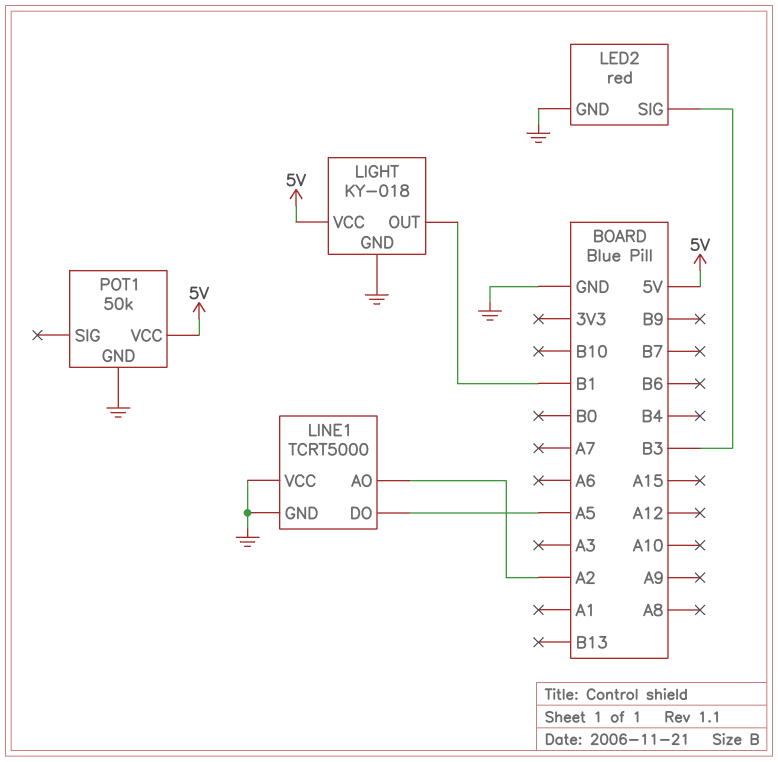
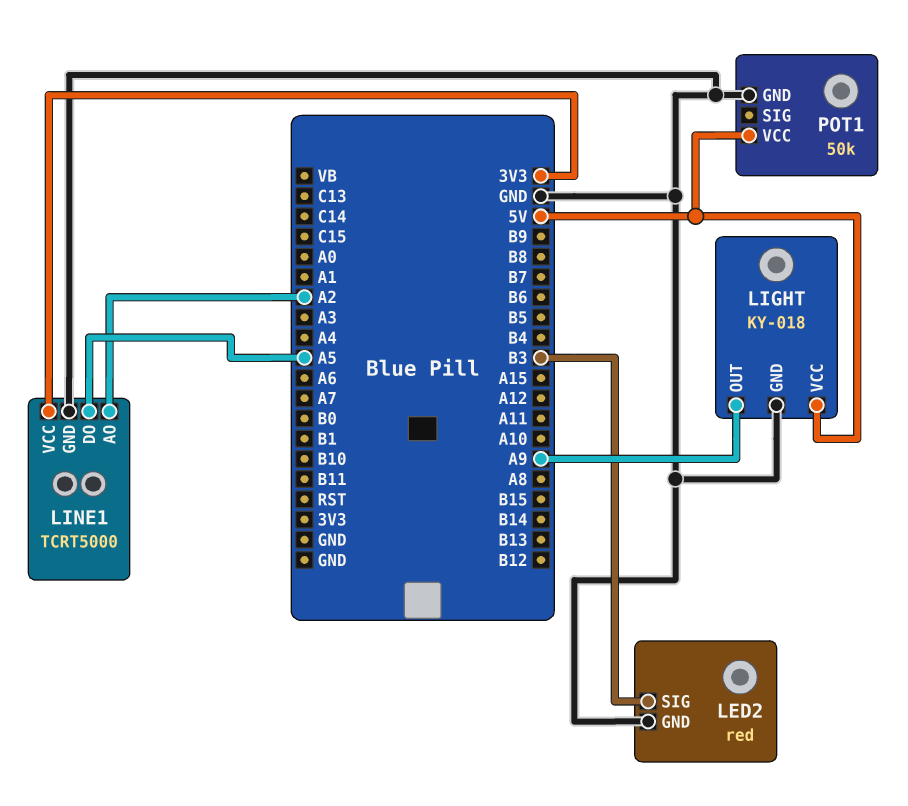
LIGHT pin OUT: B1 -> A9
LINE1 pin VCC: GND -> 3V3

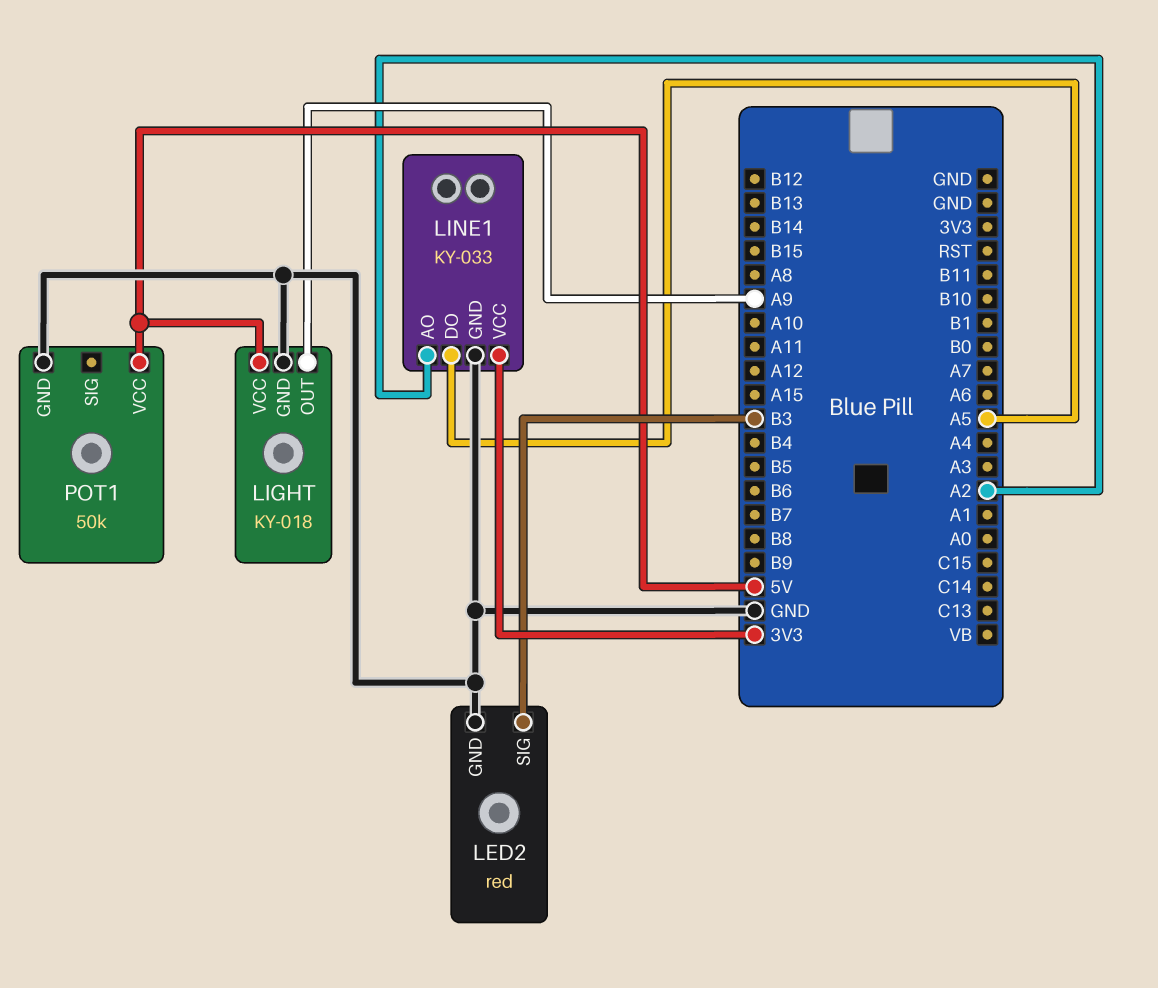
LINE1: TCRT5000 -> KY-033

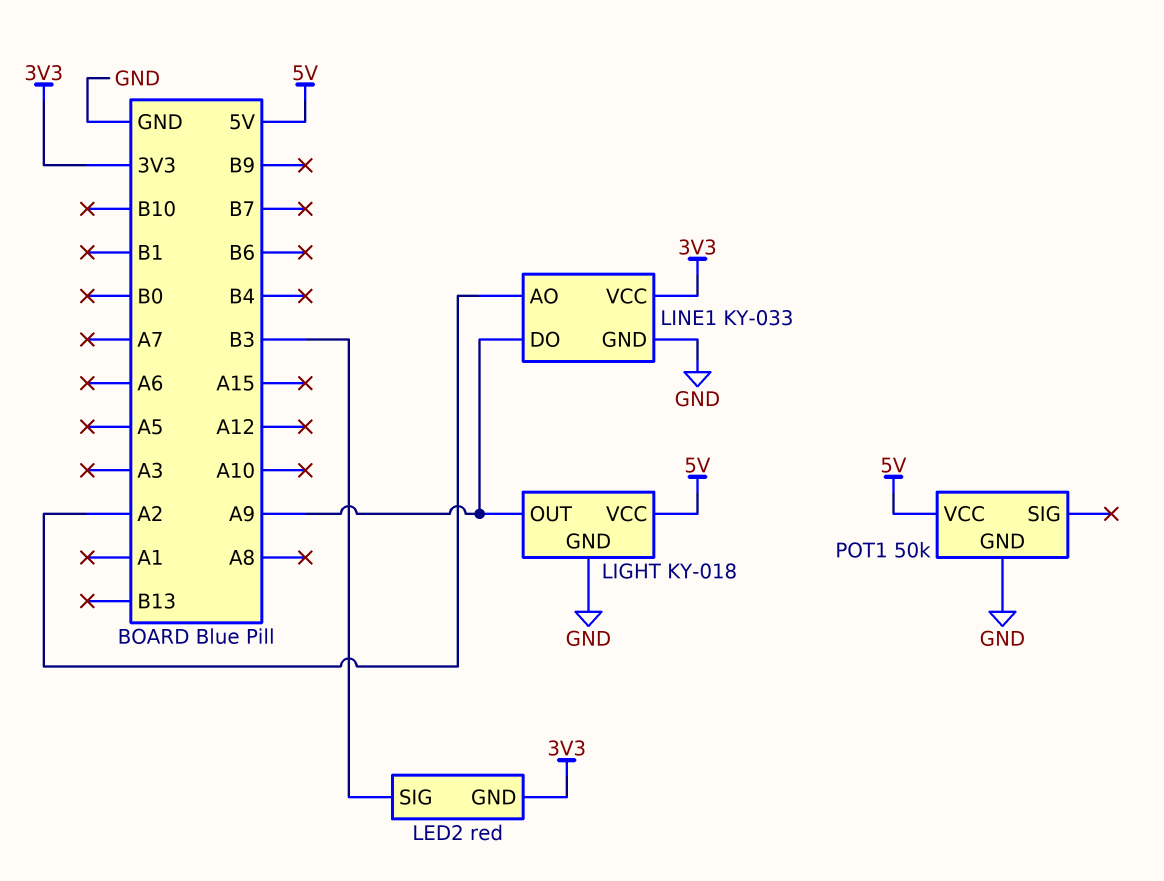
LED2 pin GND: GND -> 3V3
LINE1 pin DO: A5 -> A9

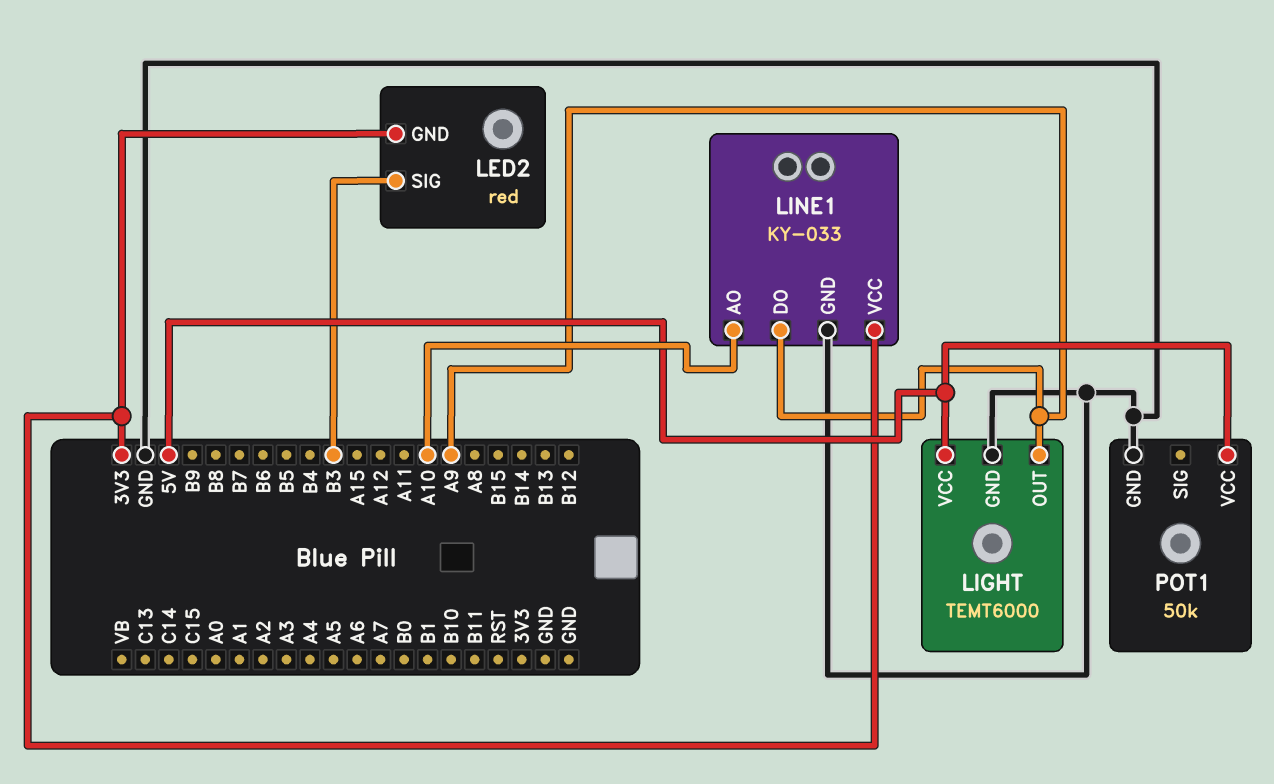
LIGHT: KY-018 -> TEMT6000
LINE1 pin AO: A2 -> A10

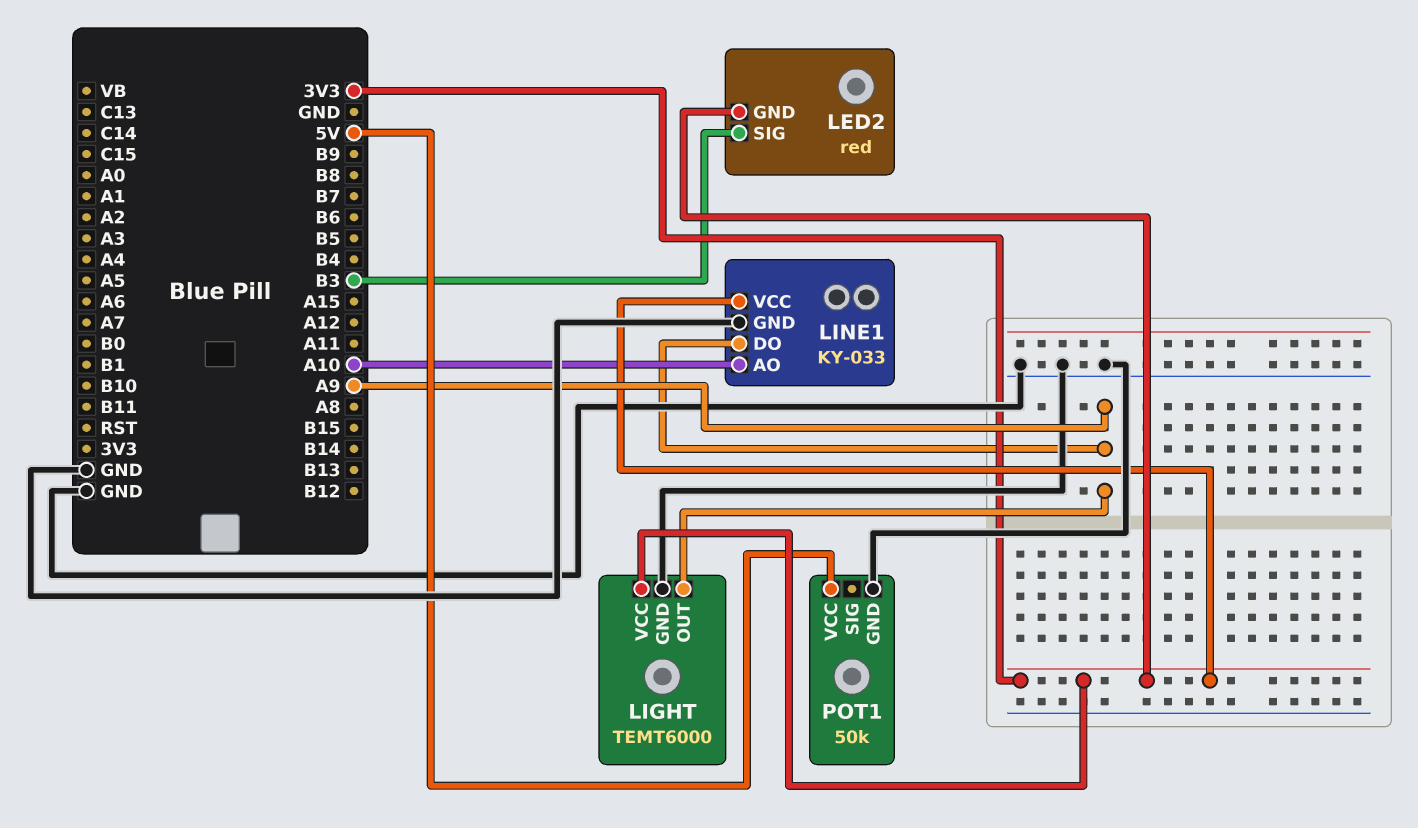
LIGHT pin VCC: 5V -> 3V3

